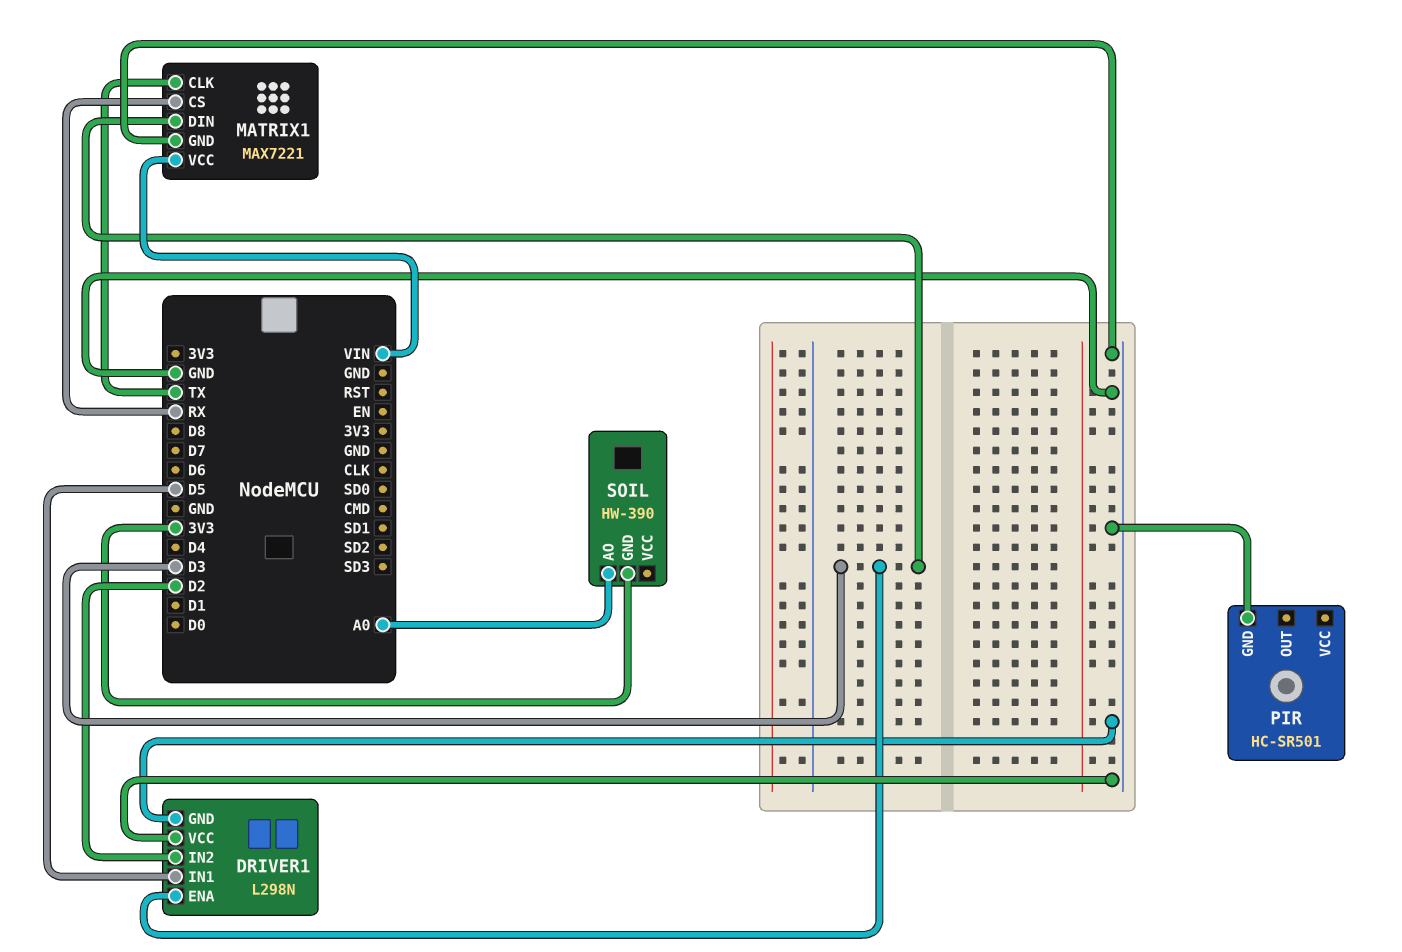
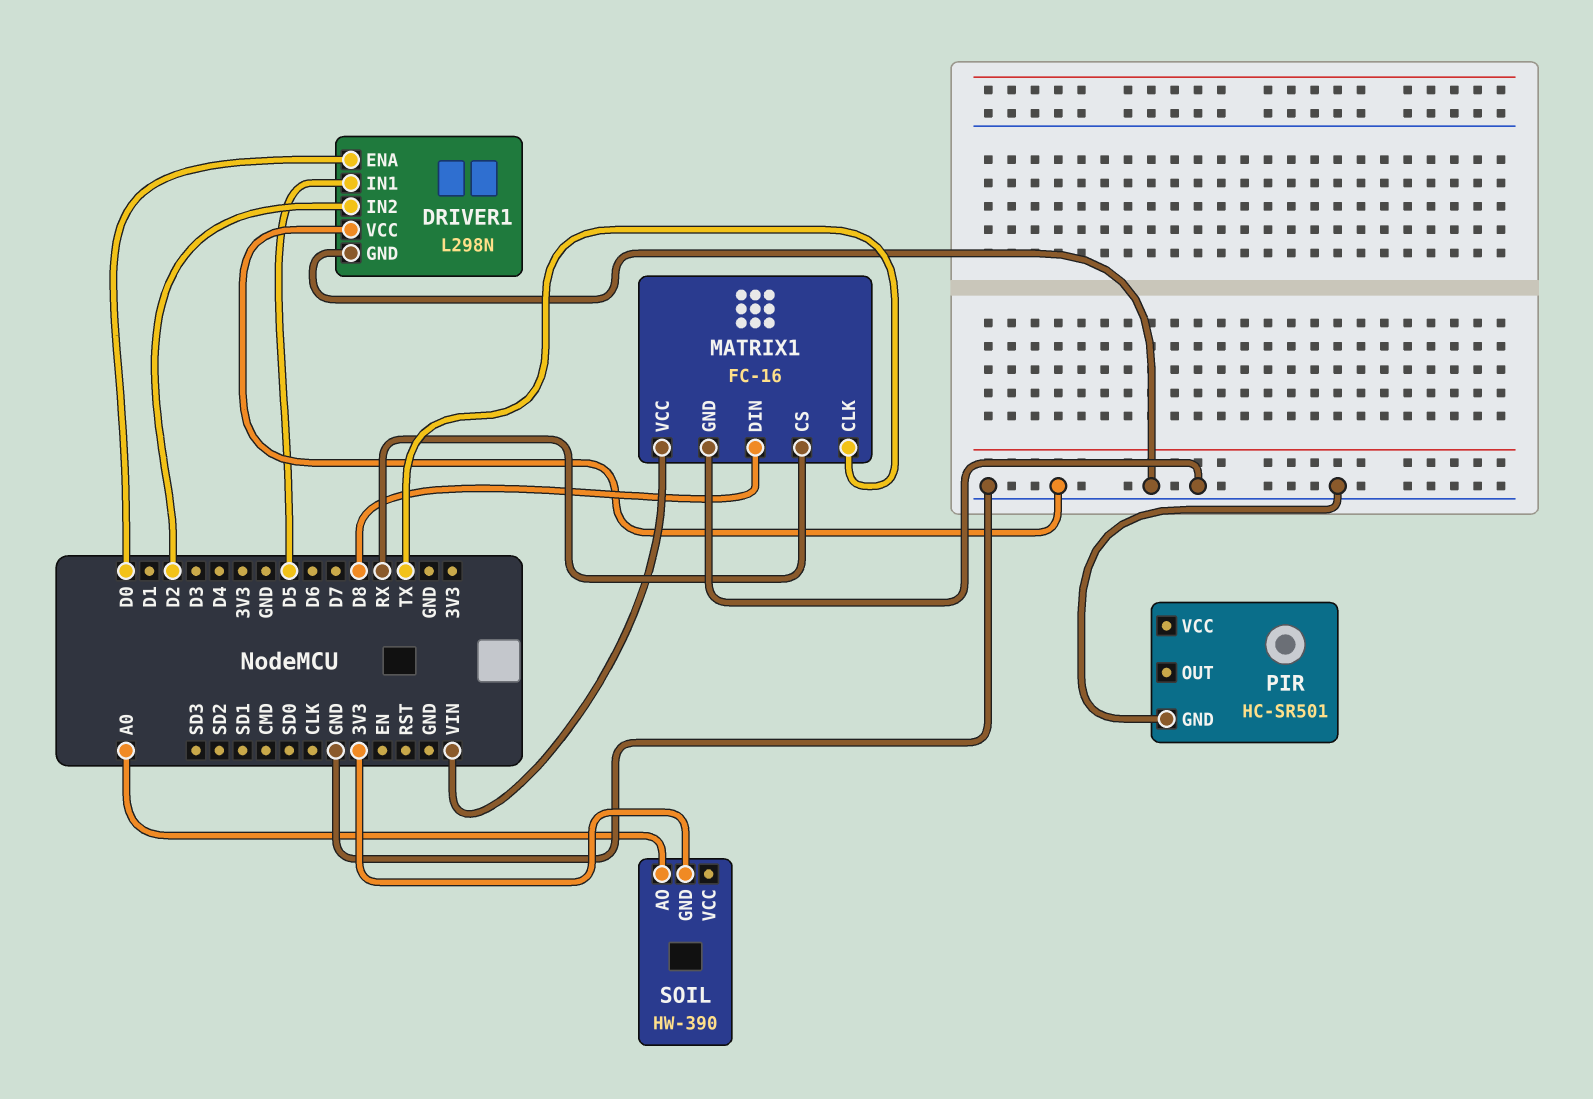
DRIVER1 pin ENA: D3 -> D0
MATRIX1: MAX7221 -> FC-16
MATRIX1 pin DIN: D3 -> D8

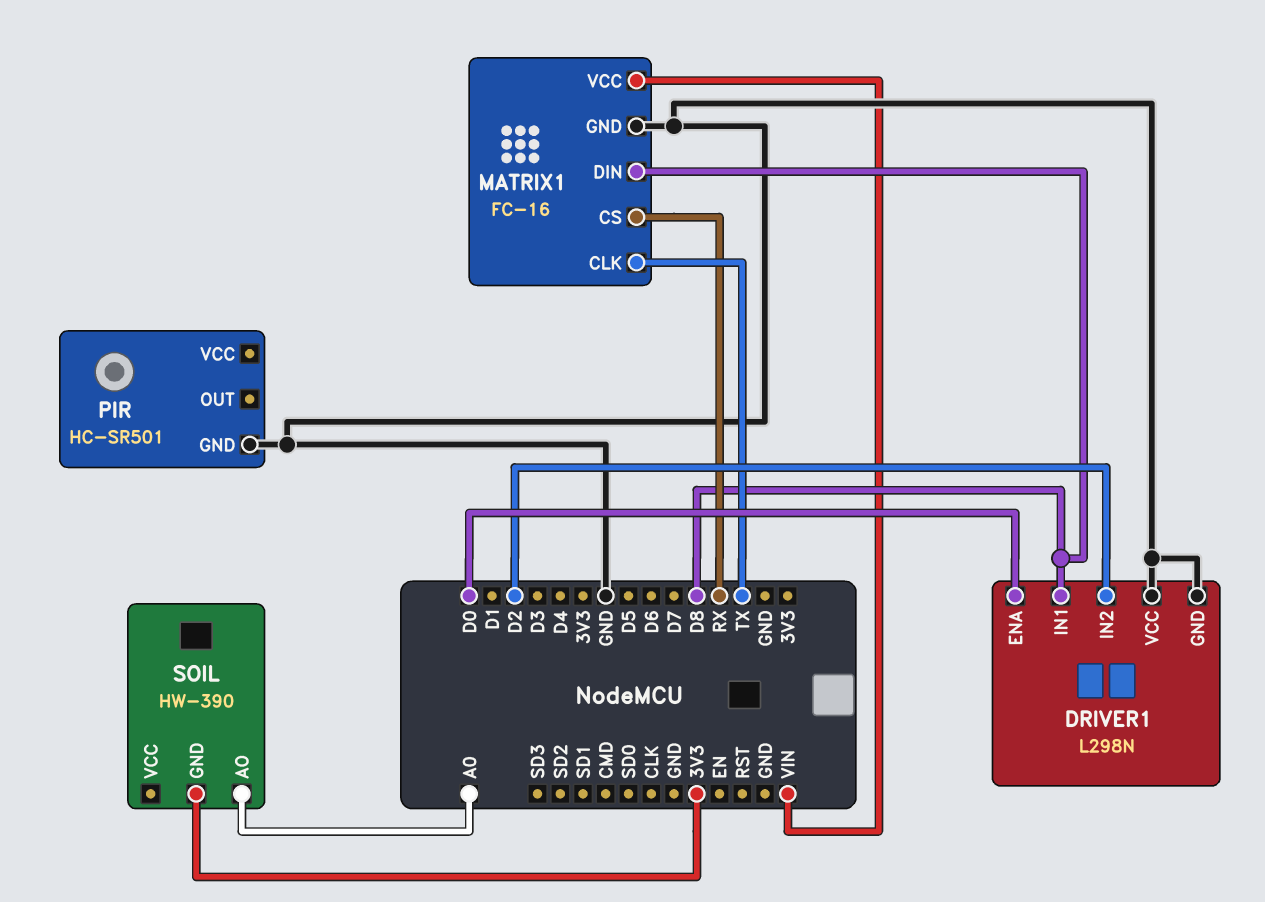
DRIVER1 pin IN1: D5 -> D8

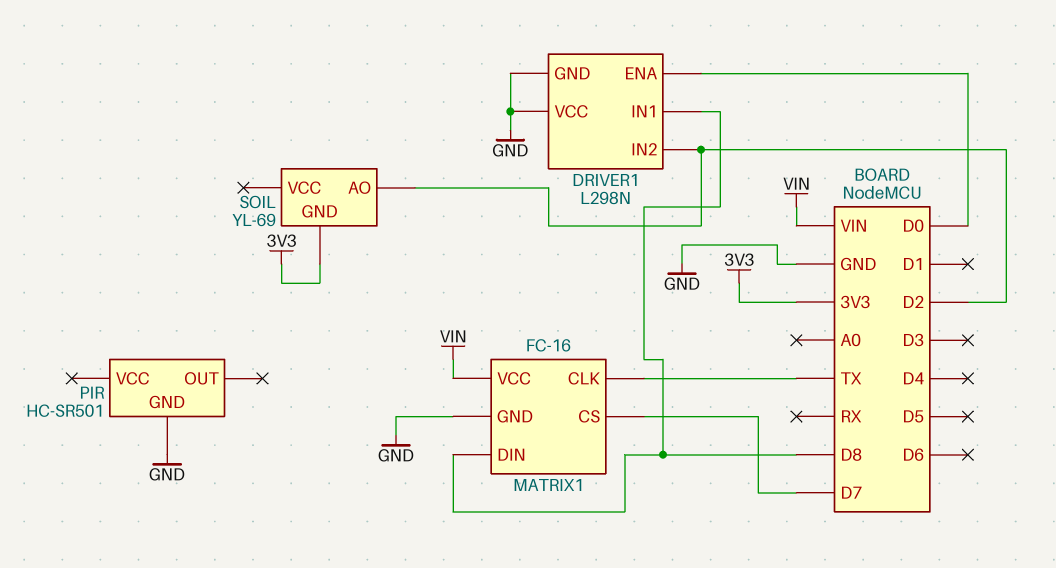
MATRIX1 pin CS: RX -> D7
SOIL: HW-390 -> YL-69
SOIL pin AO: A0 -> D2

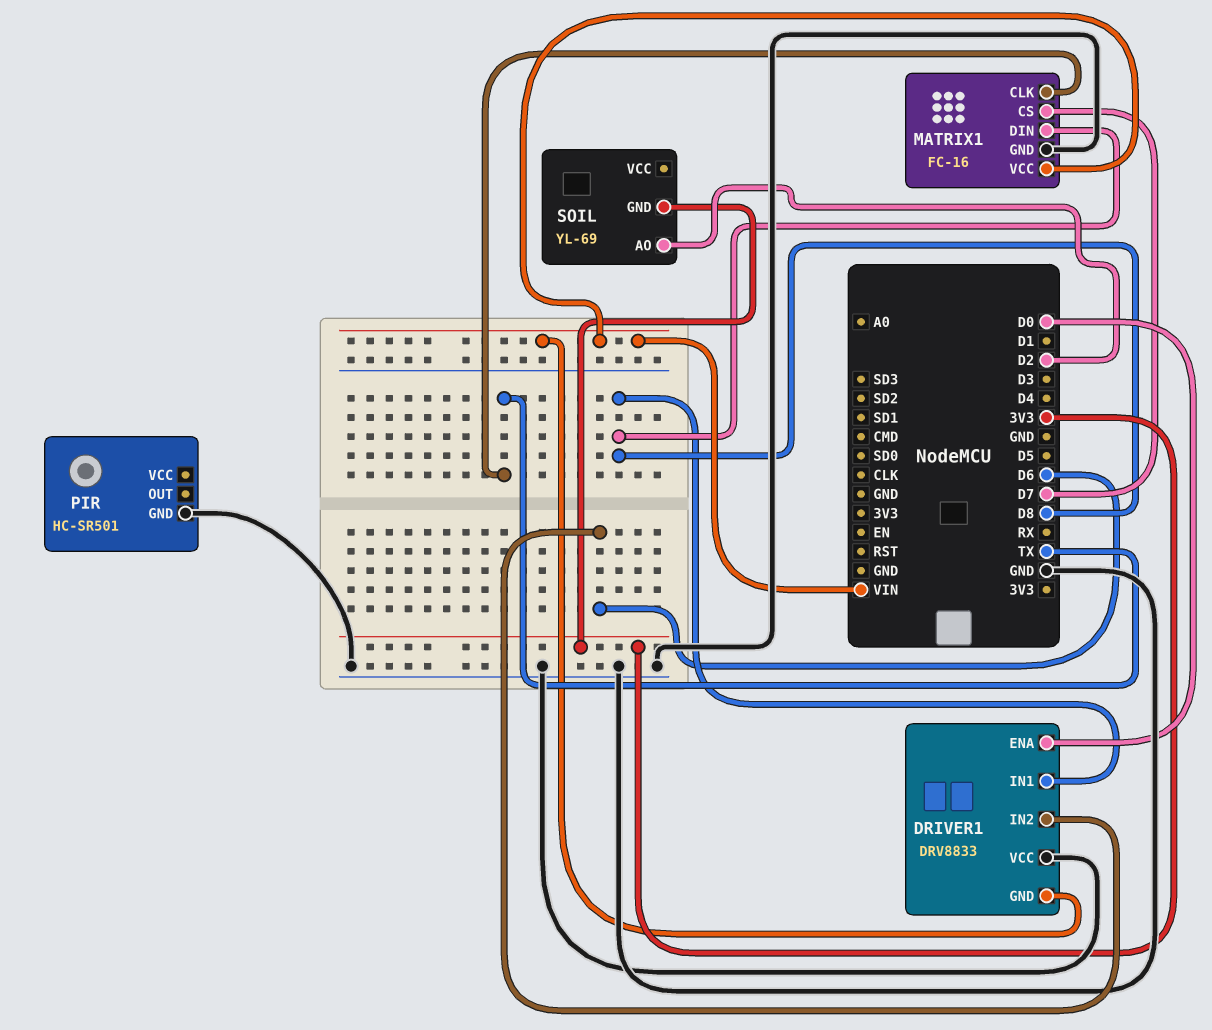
DRIVER1: L298N -> DRV8833
DRIVER1 pin GND: GND -> VIN
DRIVER1 pin IN2: D2 -> D6

